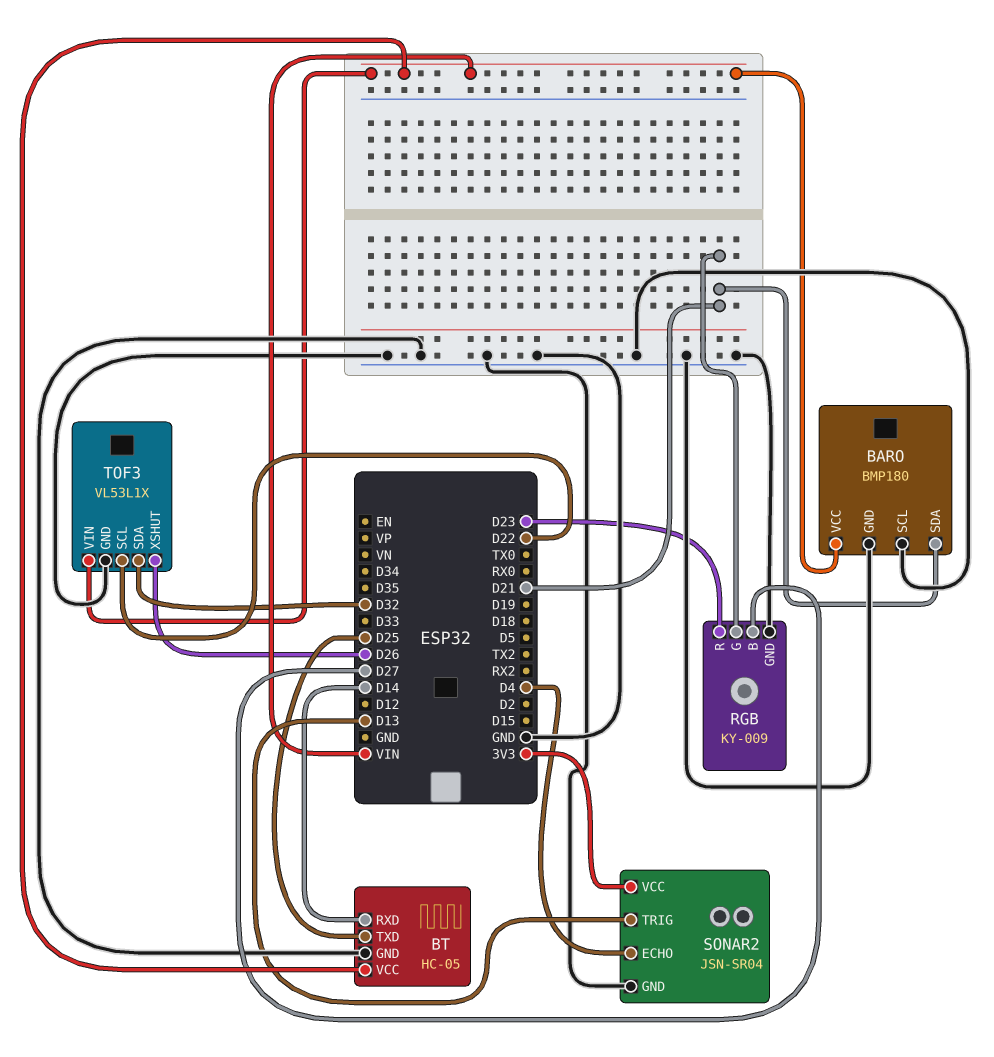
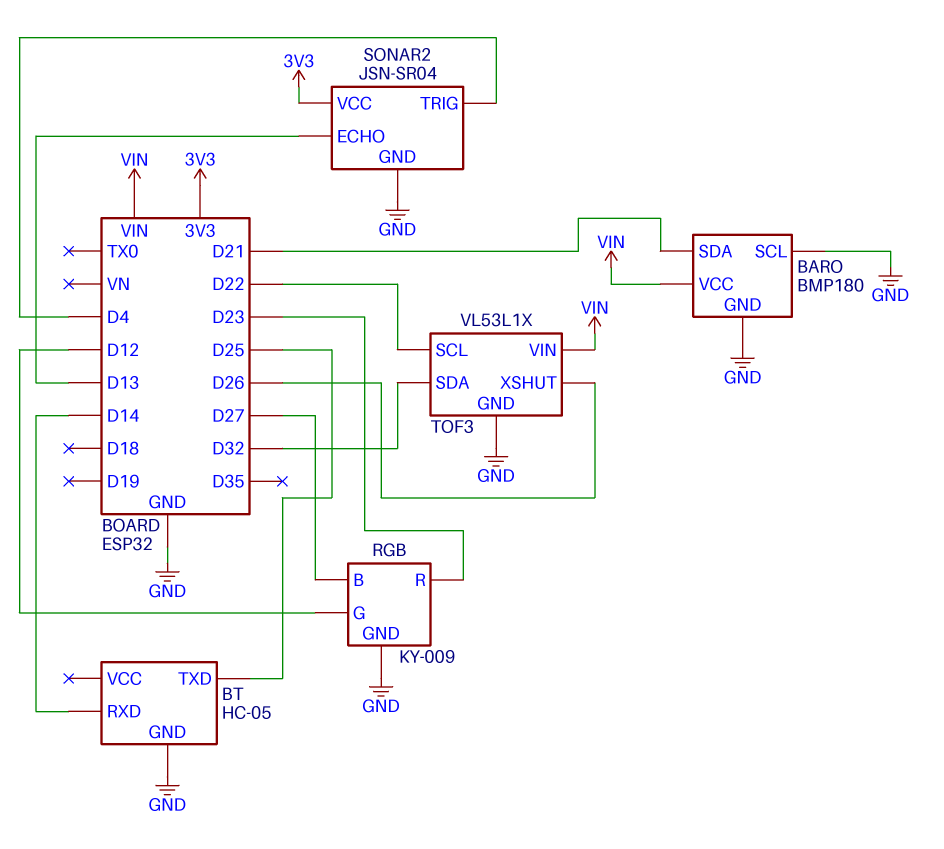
BT pin VCC: VIN -> none
RGB pin G: D21 -> D12
SONAR2 pin ECHO: D4 -> D13
SONAR2 pin TRIG: D13 -> D4

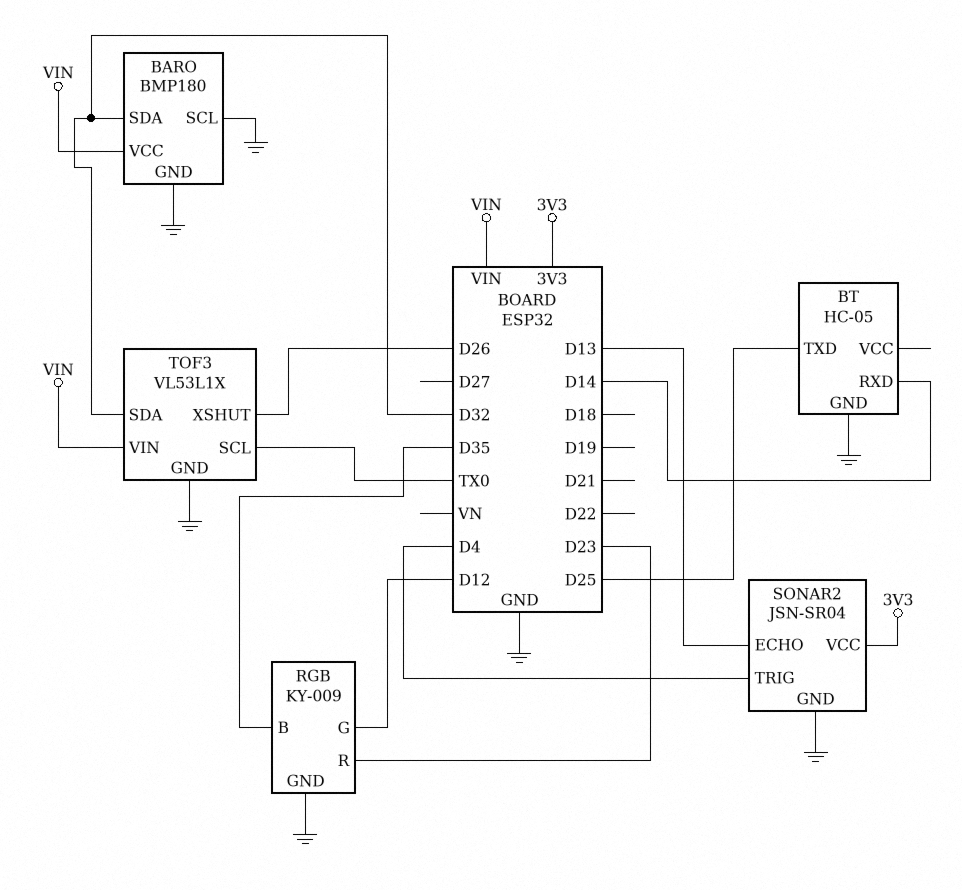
BARO pin SDA: D21 -> D32
RGB pin B: D27 -> D35
TOF3 pin SCL: D22 -> TX0

